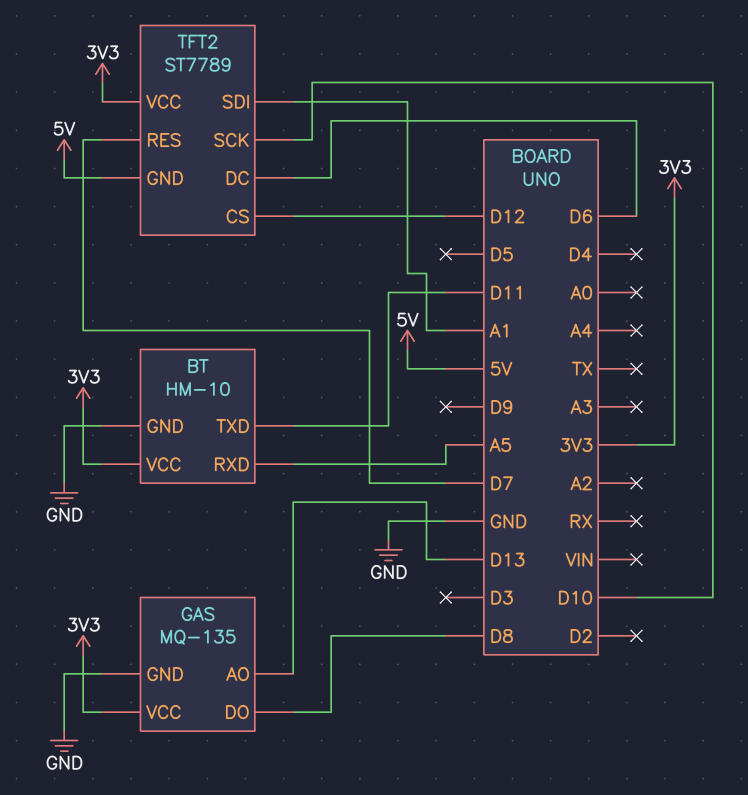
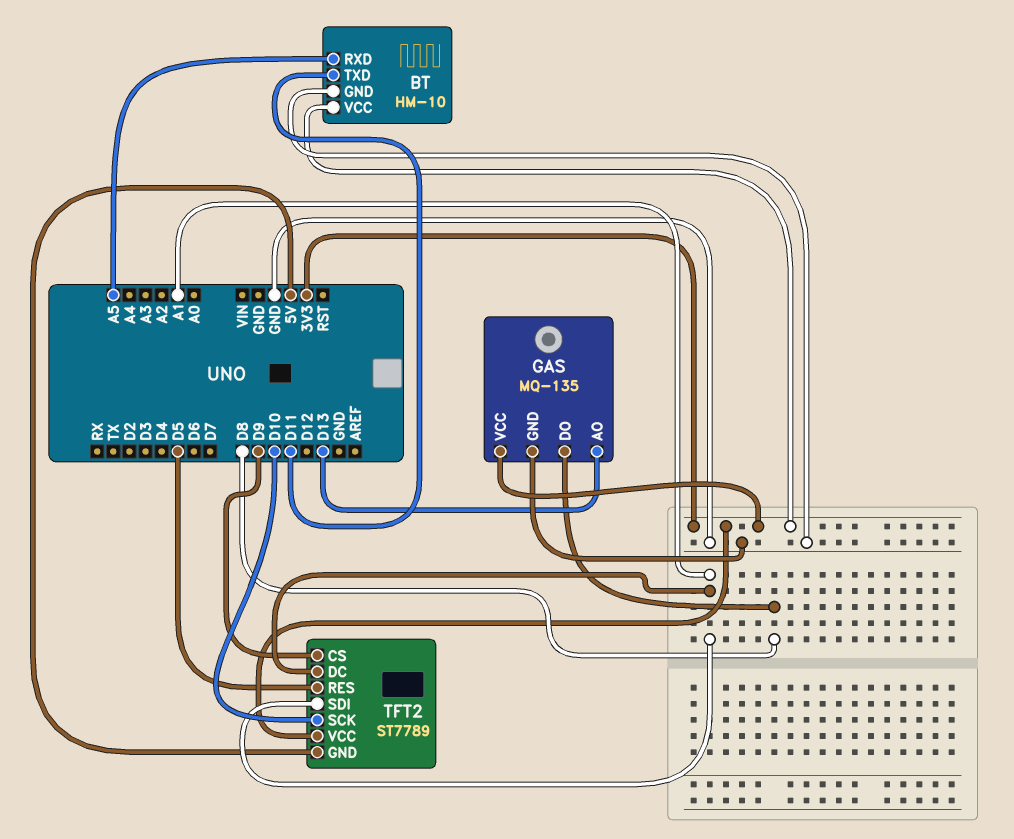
TFT2 pin CS: D12 -> D9
TFT2 pin DC: D6 -> A1
TFT2 pin RES: D7 -> D5

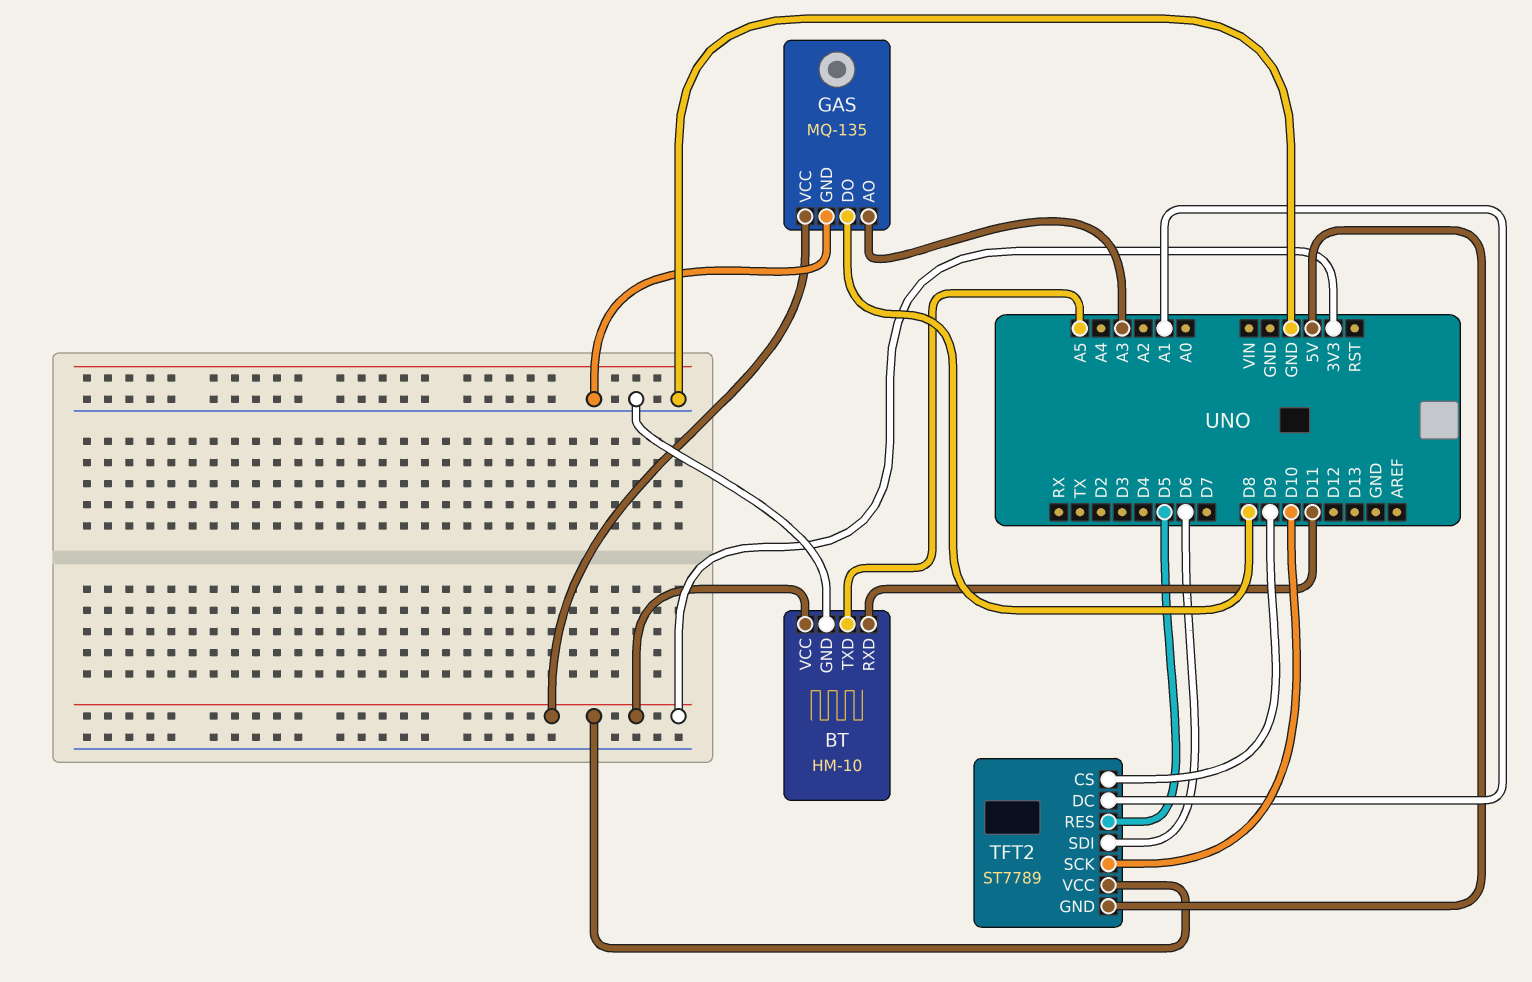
BT pin RXD: A5 -> D11
BT pin TXD: D11 -> A5
GAS pin AO: D13 -> A3
TFT2 pin SDI: A1 -> D6

